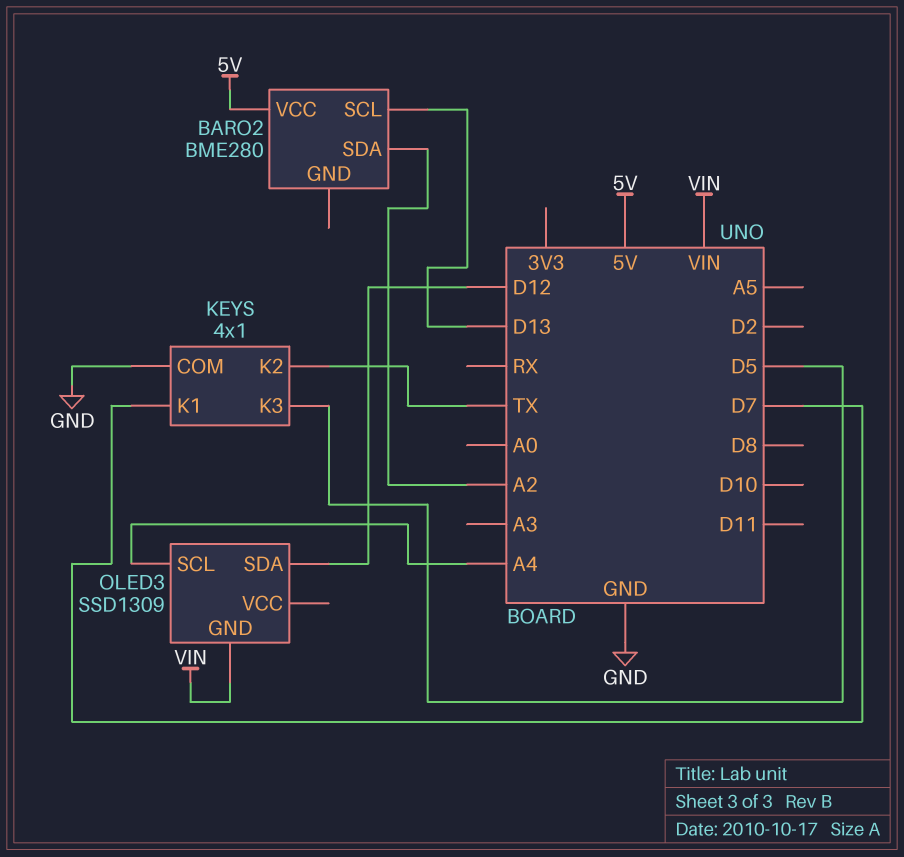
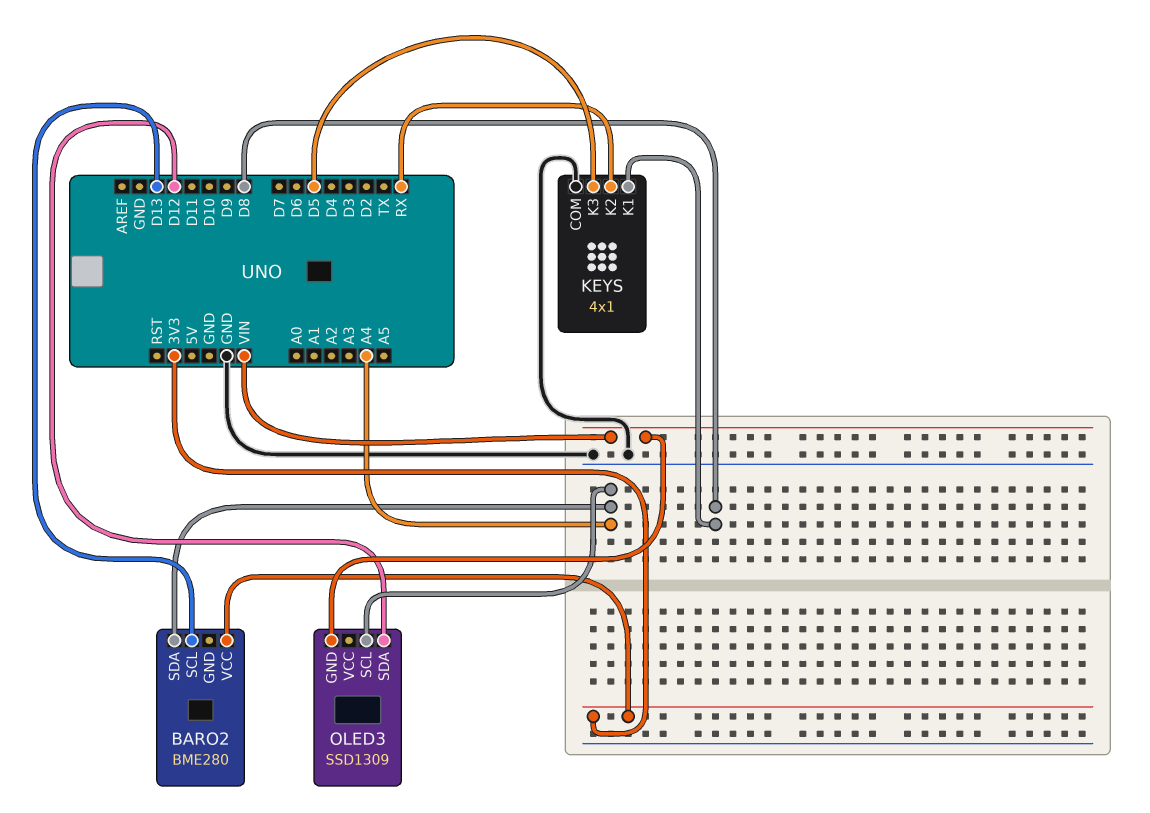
BARO2 pin SDA: A2 -> A4
BARO2 pin VCC: 5V -> 3V3
KEYS pin K1: D7 -> D8
KEYS pin K2: TX -> RX

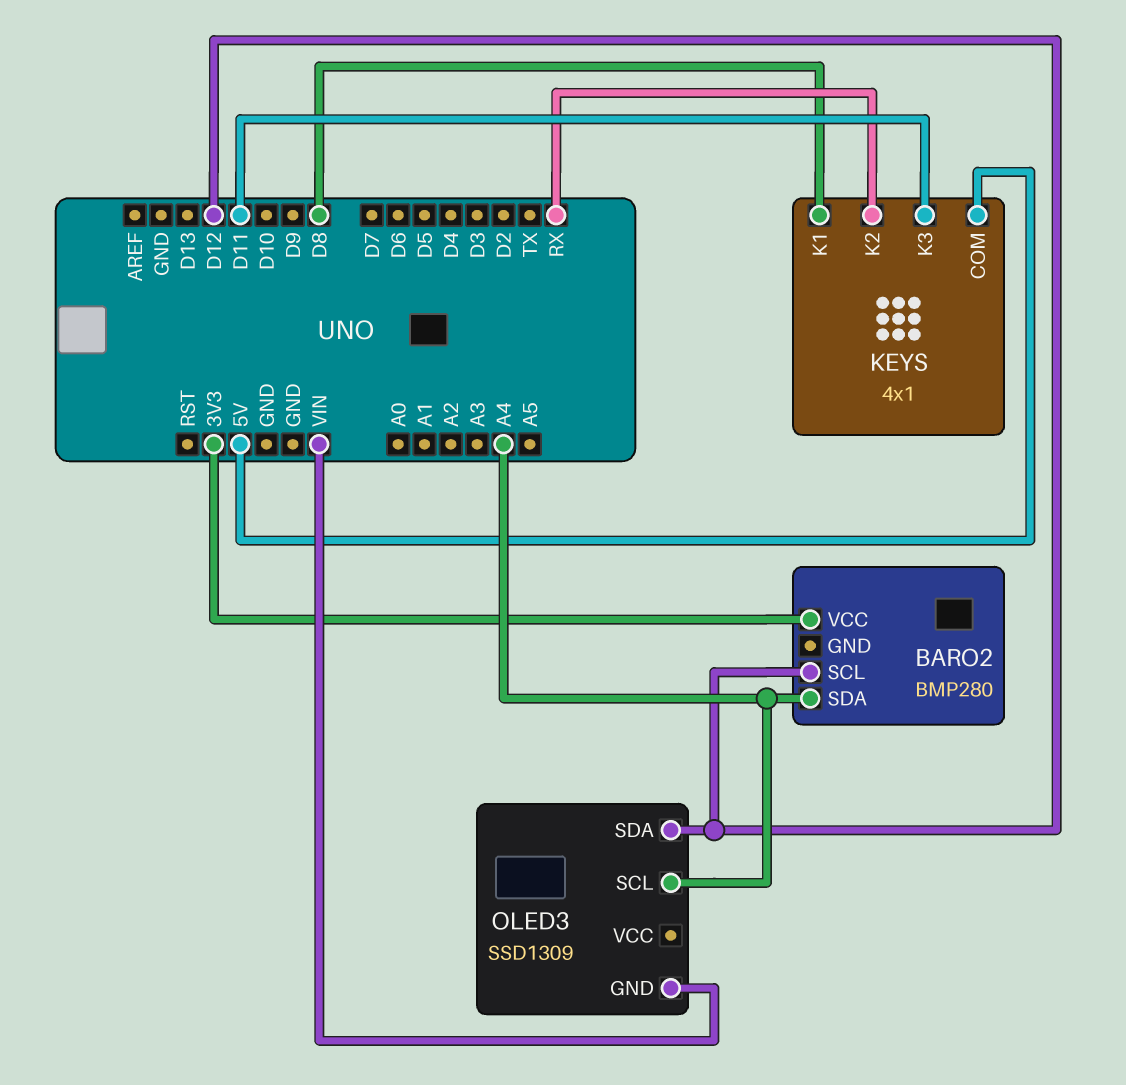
BARO2: BME280 -> BMP280
BARO2 pin SCL: D13 -> D12
KEYS pin COM: GND -> 5V
KEYS pin K3: D5 -> D11

